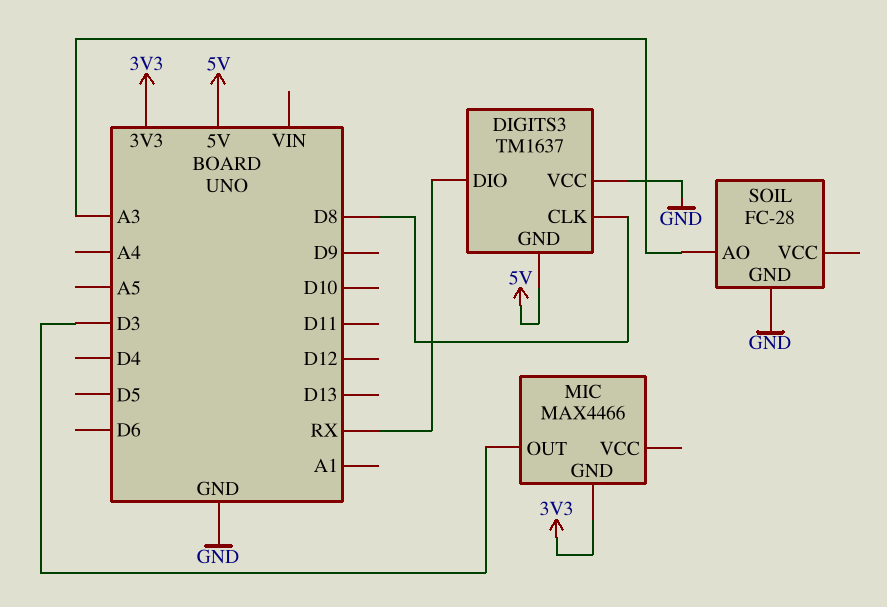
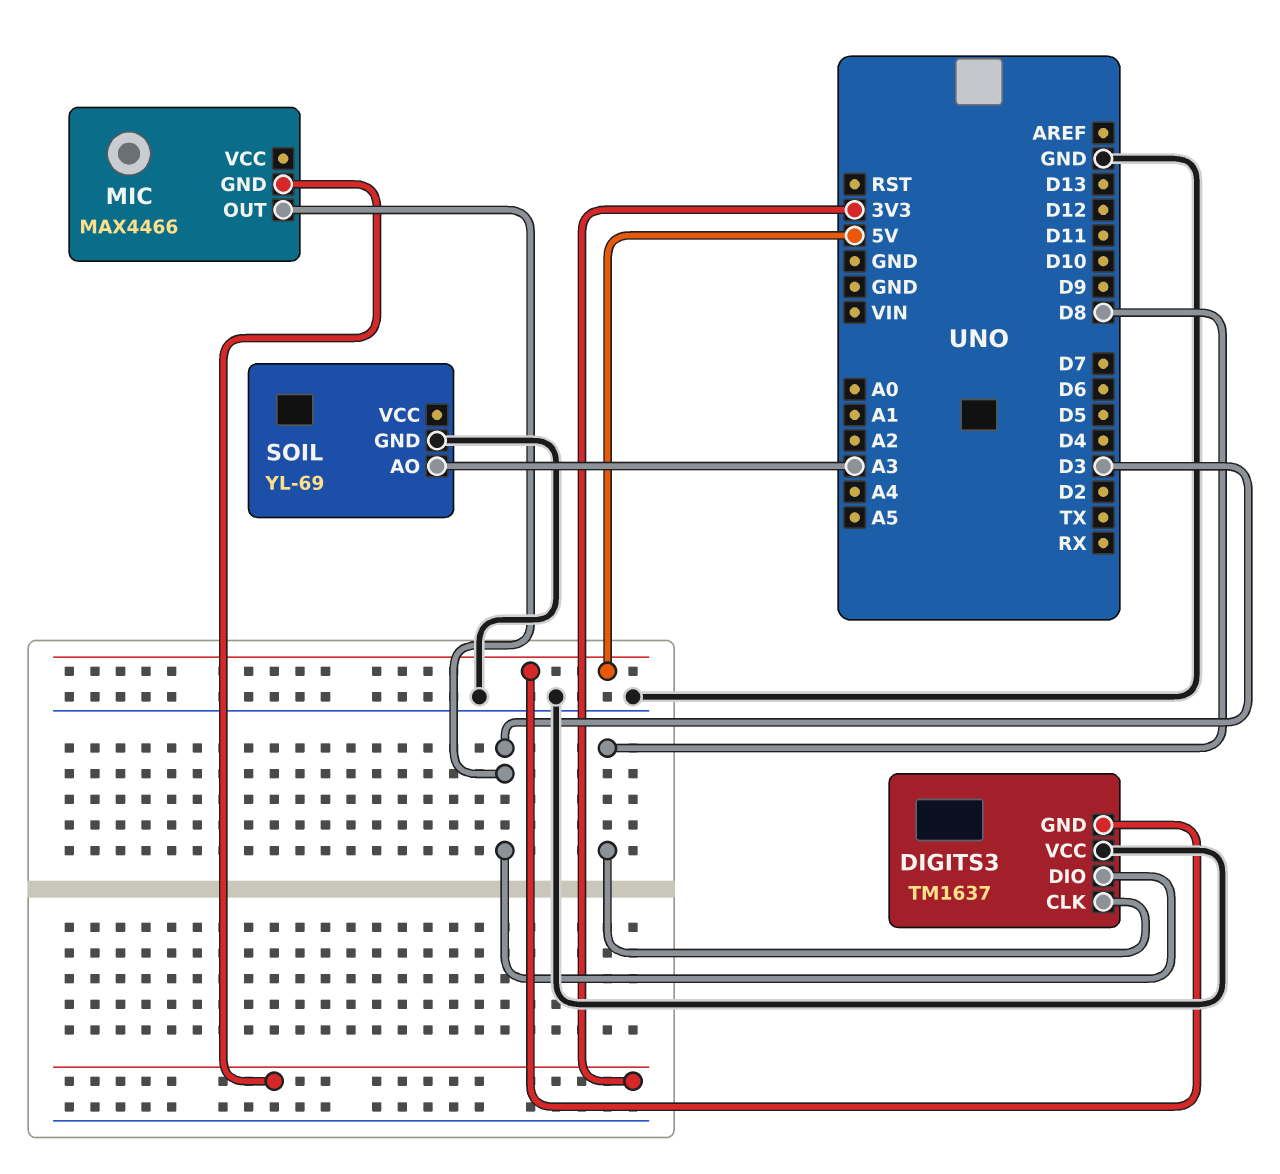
DIGITS3 pin DIO: RX -> D3
SOIL: FC-28 -> YL-69

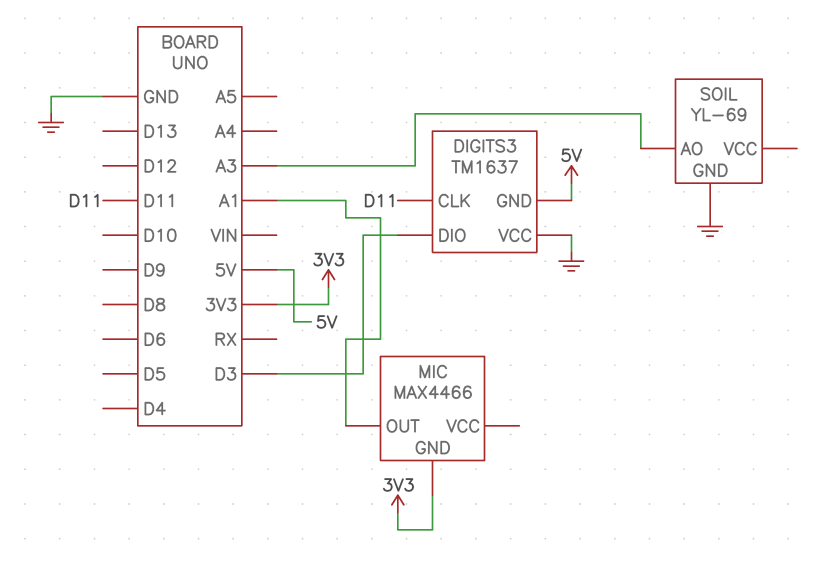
DIGITS3 pin CLK: D8 -> D11
MIC pin OUT: D3 -> A1

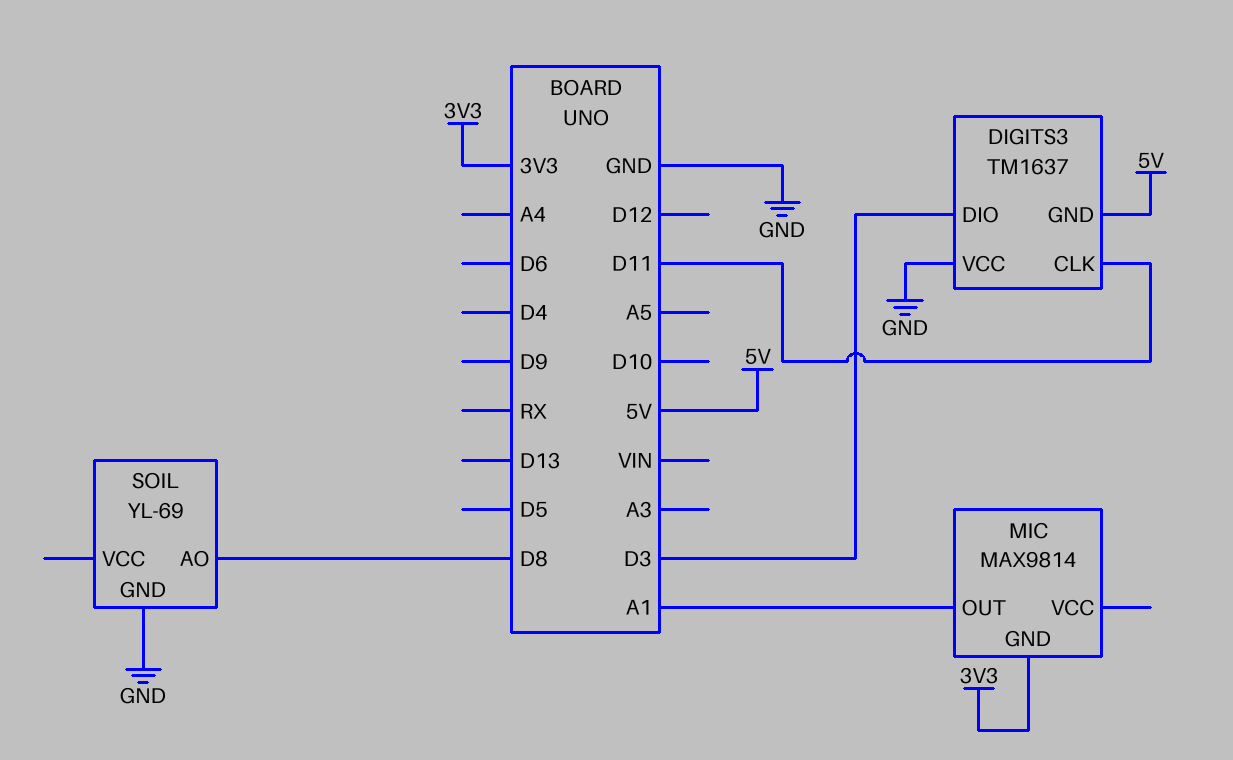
MIC: MAX4466 -> MAX9814
SOIL pin AO: A3 -> D8

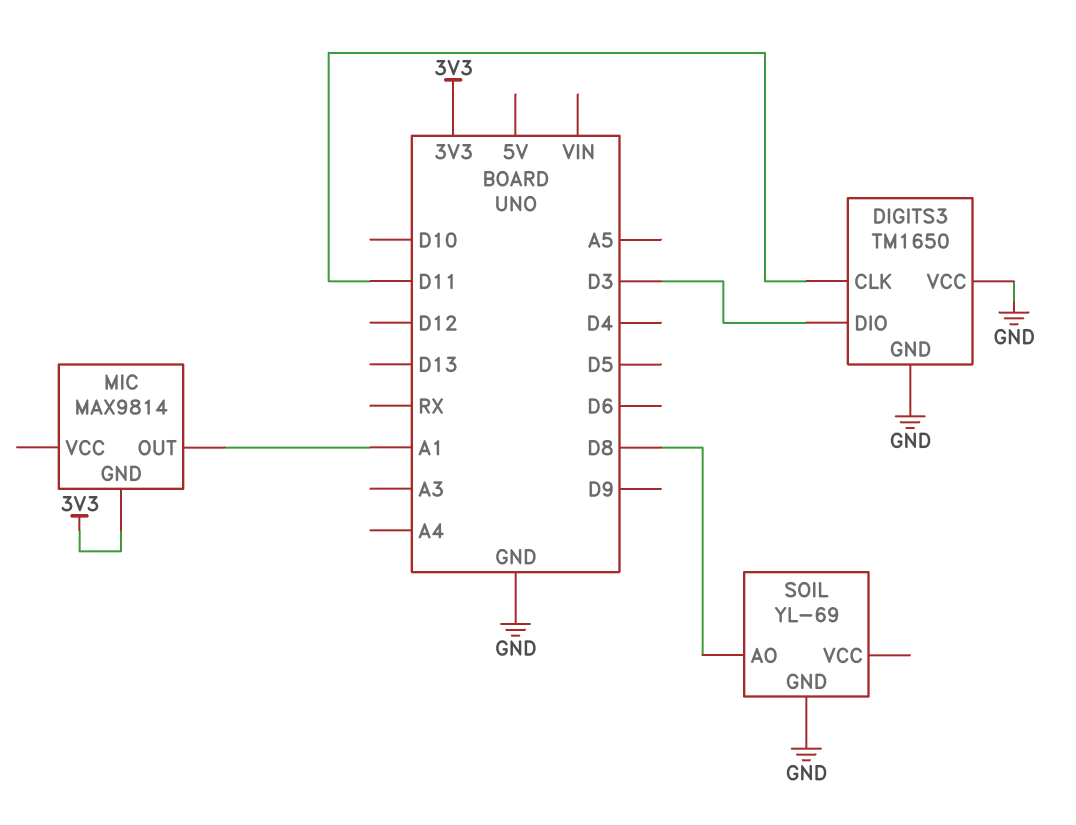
DIGITS3: TM1637 -> TM1650
DIGITS3 pin GND: 5V -> GND

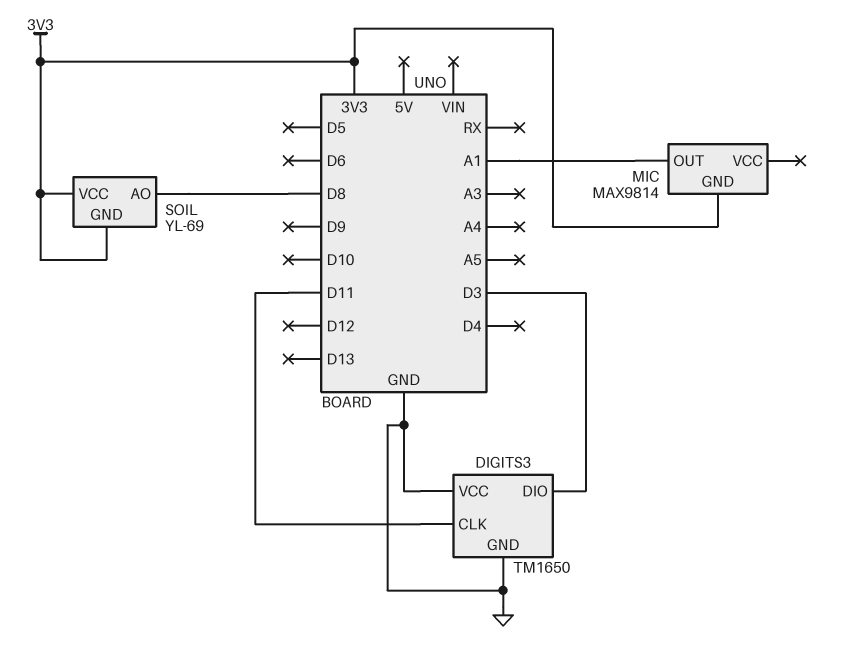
SOIL pin GND: GND -> 3V3
SOIL pin VCC: none -> 3V3

